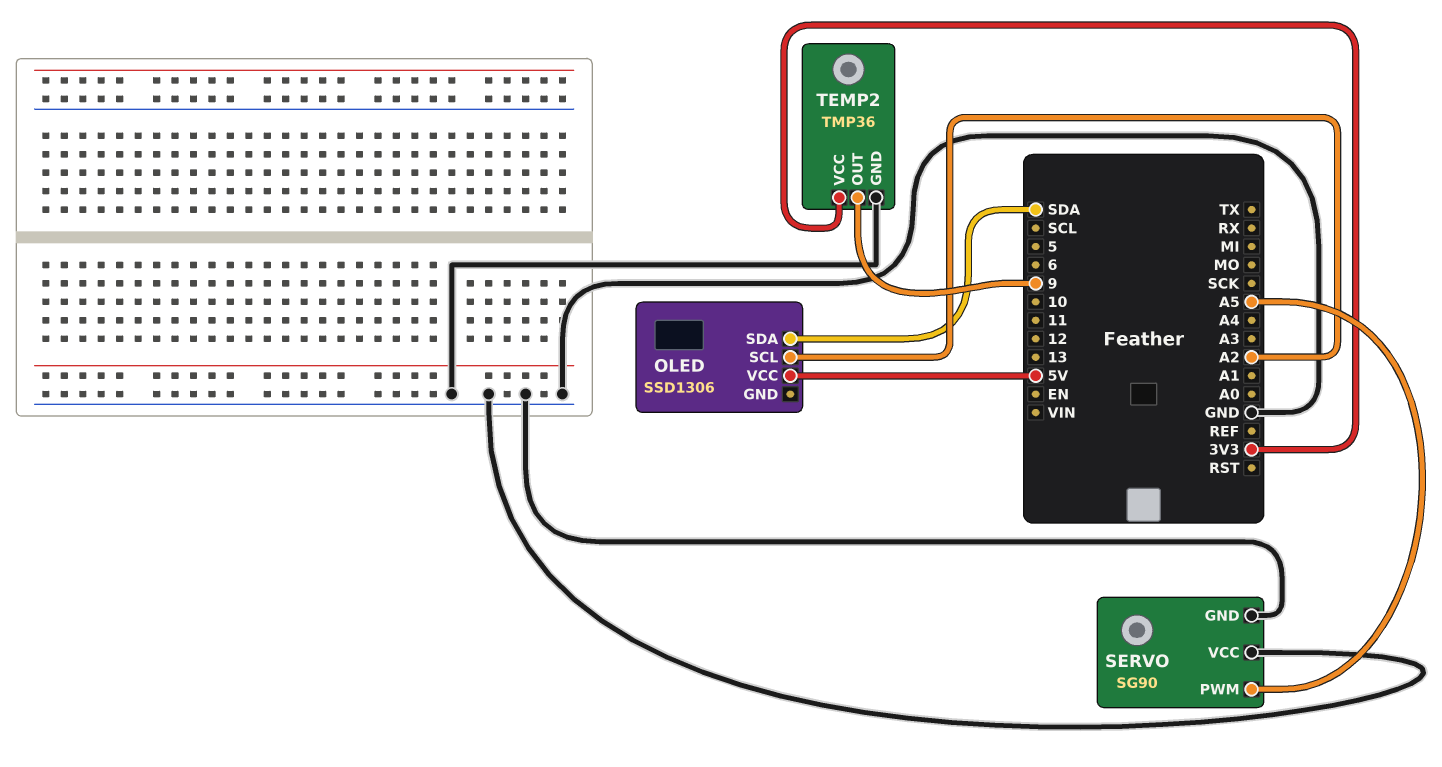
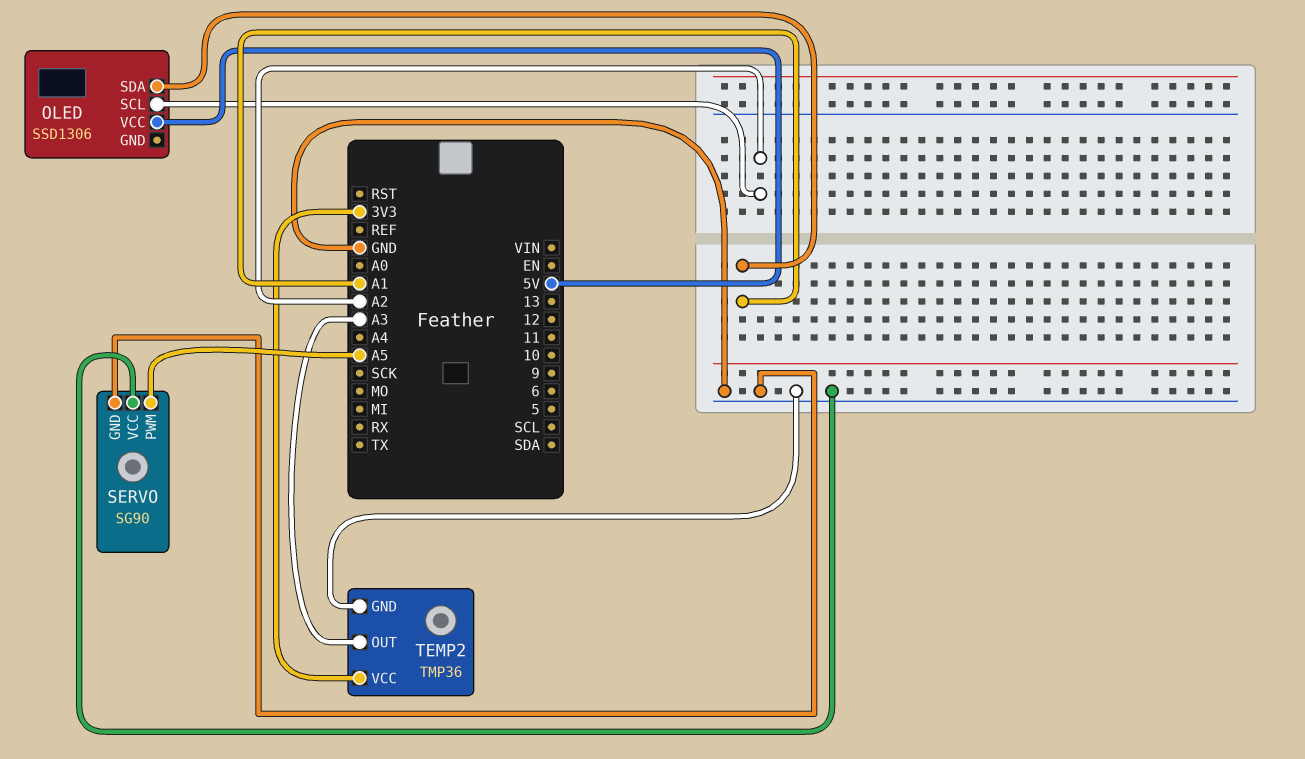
OLED pin SDA: SDA -> A1
TEMP2 pin OUT: 9 -> A3

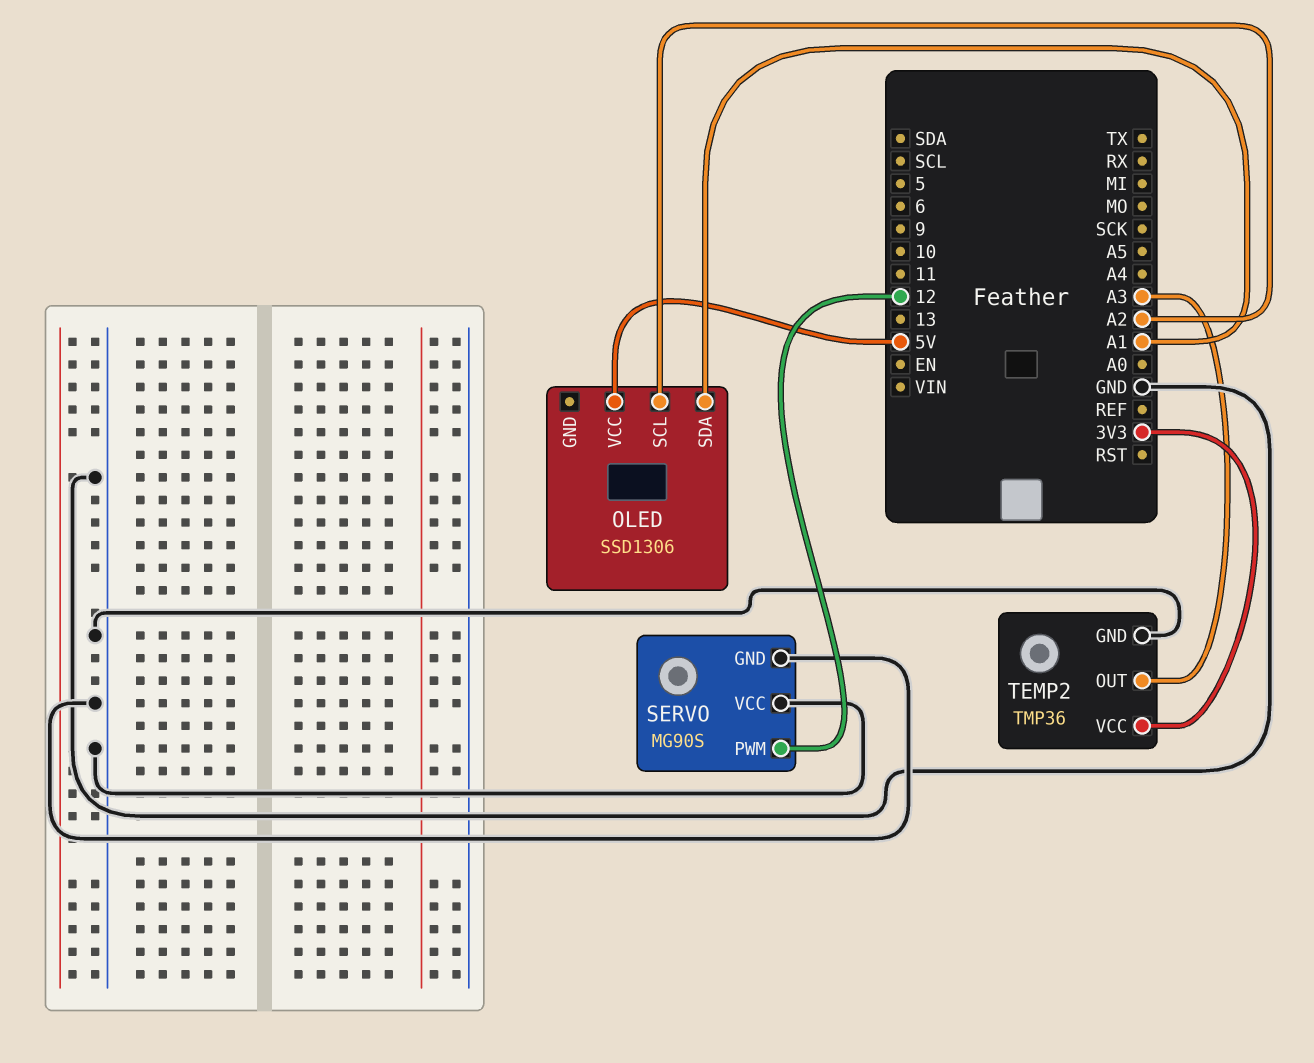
SERVO: SG90 -> MG90S
SERVO pin PWM: A5 -> 12

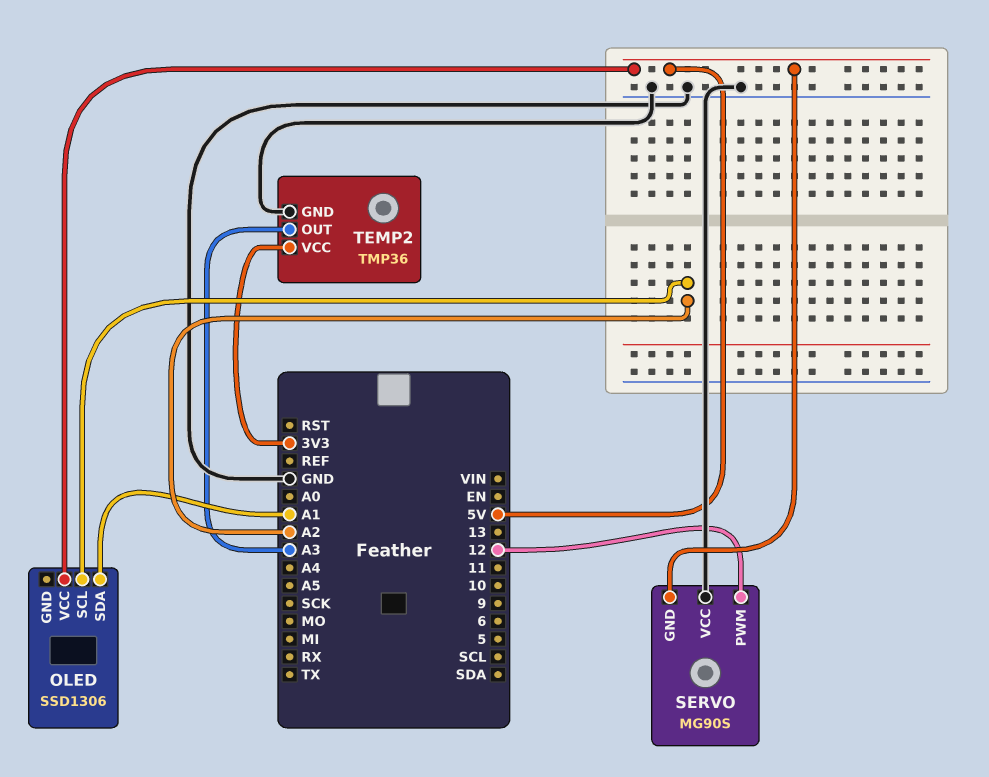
SERVO pin GND: GND -> 5V

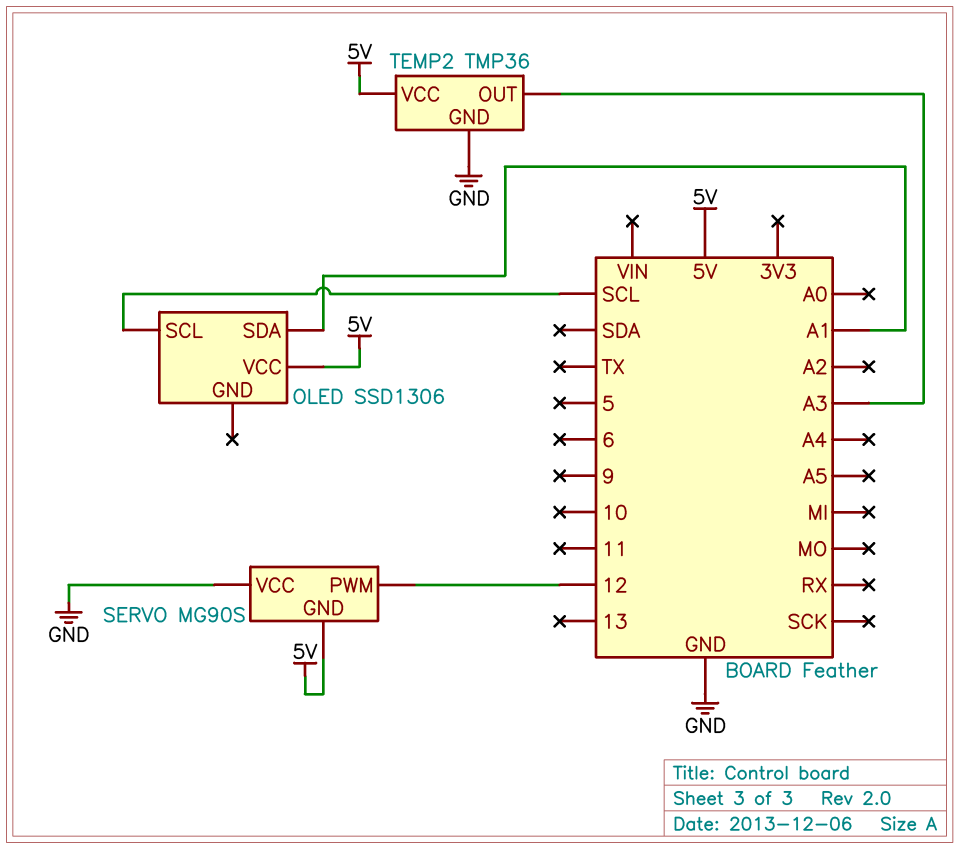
OLED pin SCL: A2 -> SCL
TEMP2 pin VCC: 3V3 -> 5V

